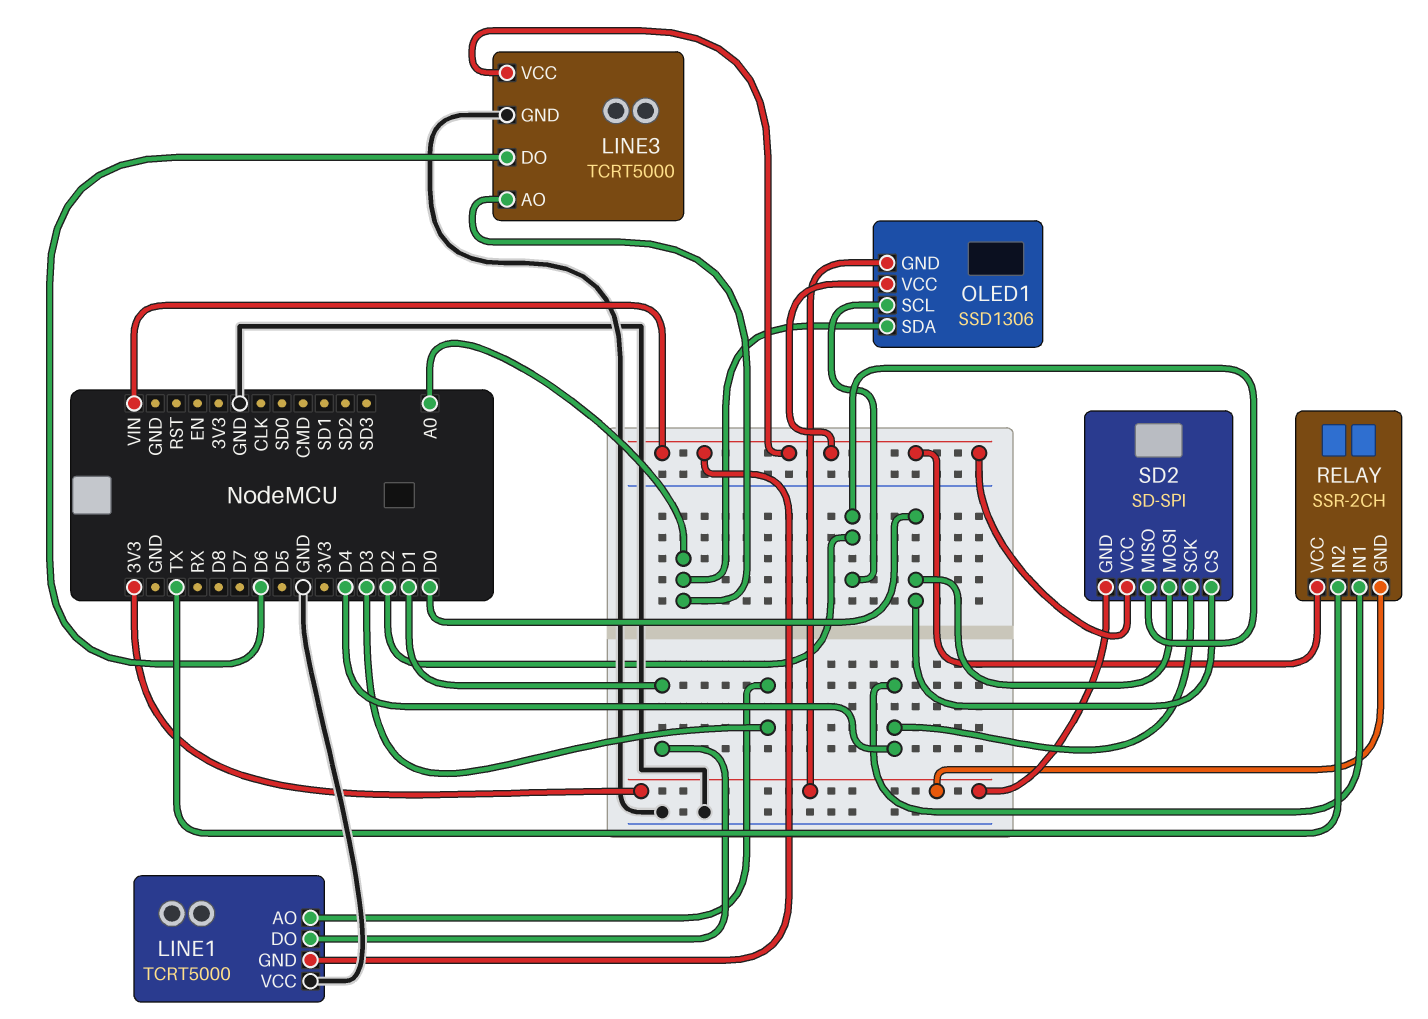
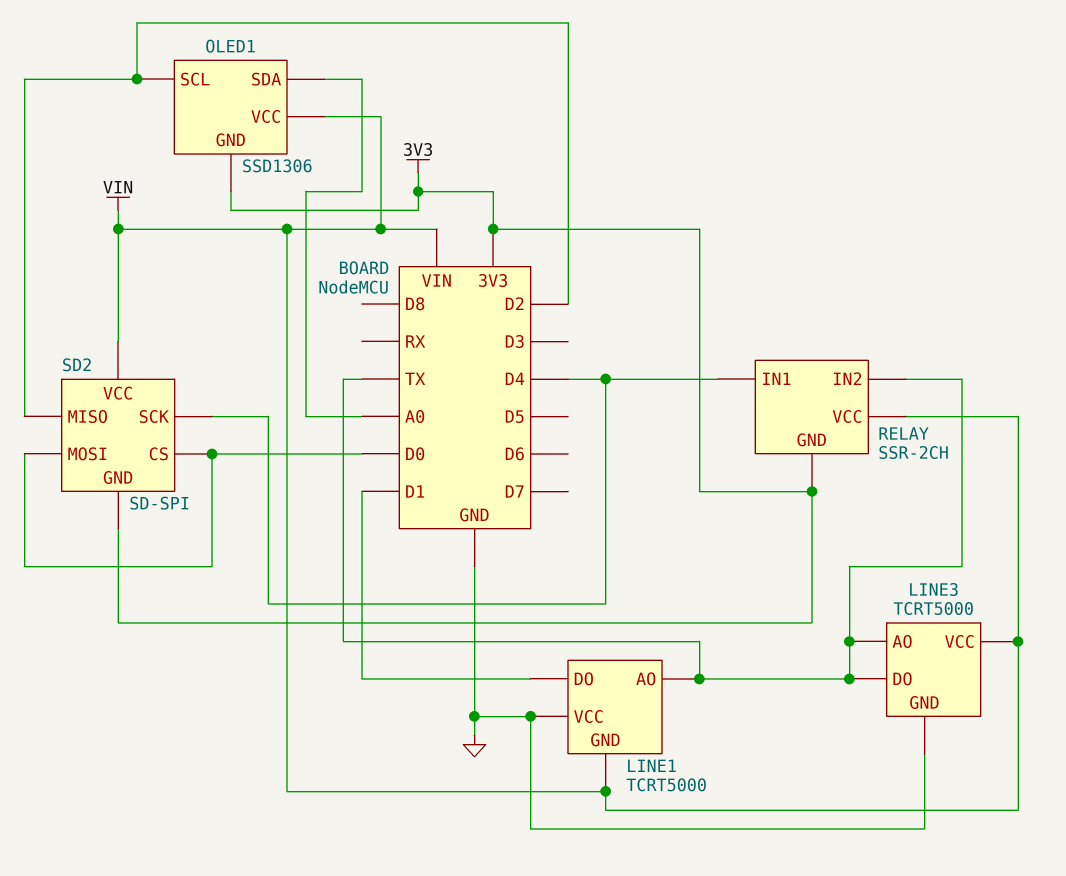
LINE1 pin AO: D3 -> TX
LINE3 pin AO: A0 -> TX
LINE3 pin DO: D6 -> TX

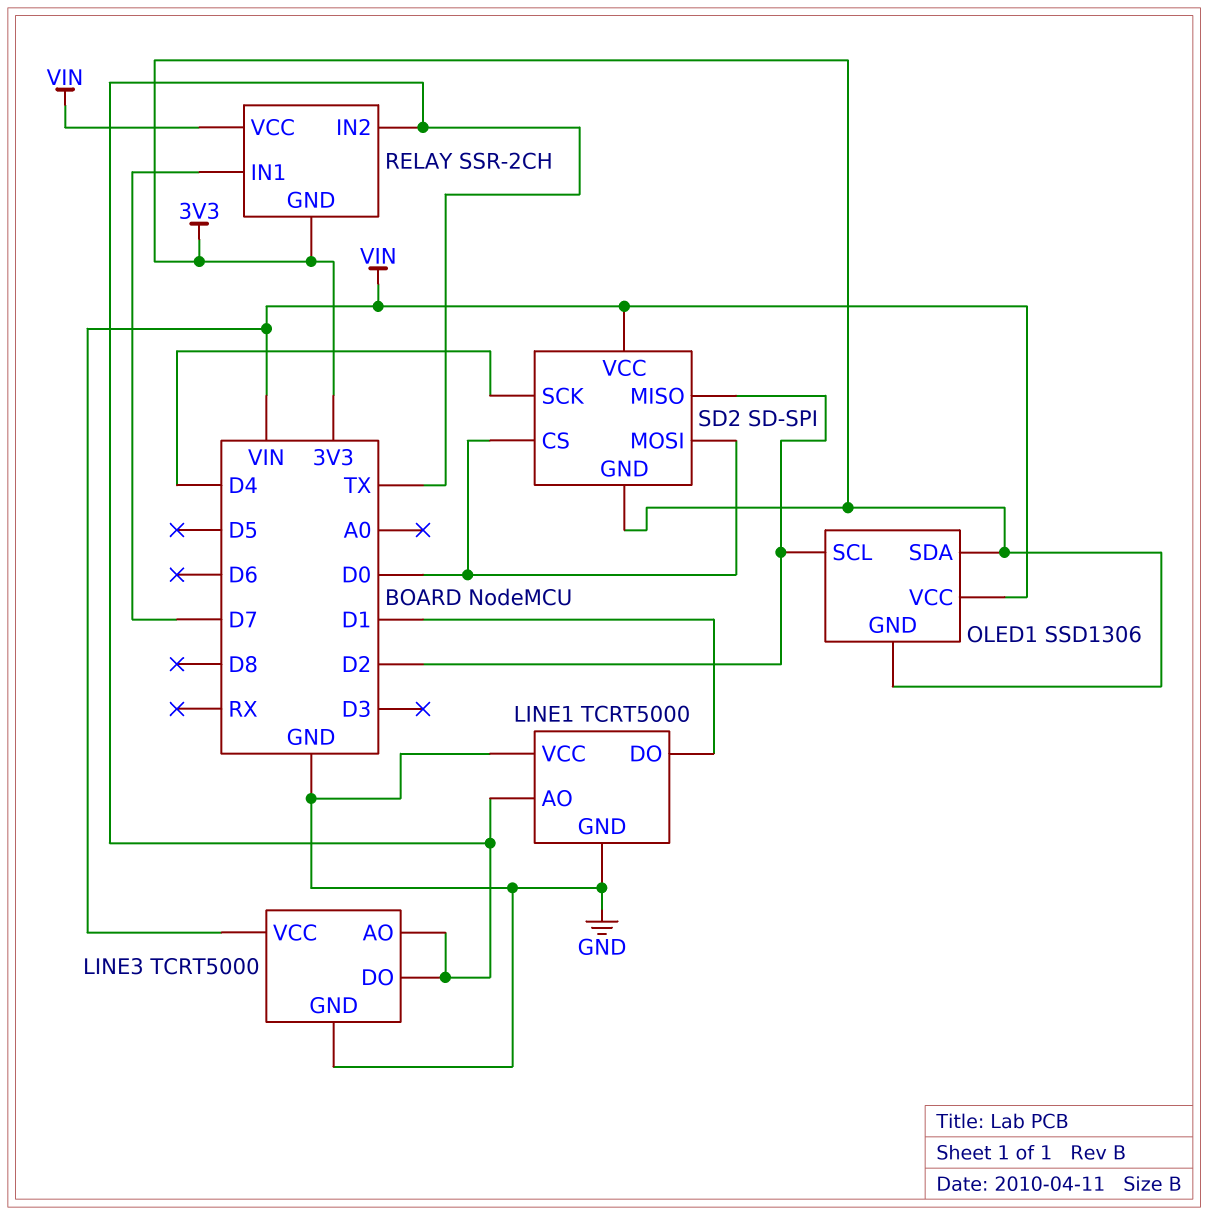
LINE1 pin GND: VIN -> GND
OLED1 pin SDA: A0 -> 3V3
RELAY pin IN1: D4 -> D7

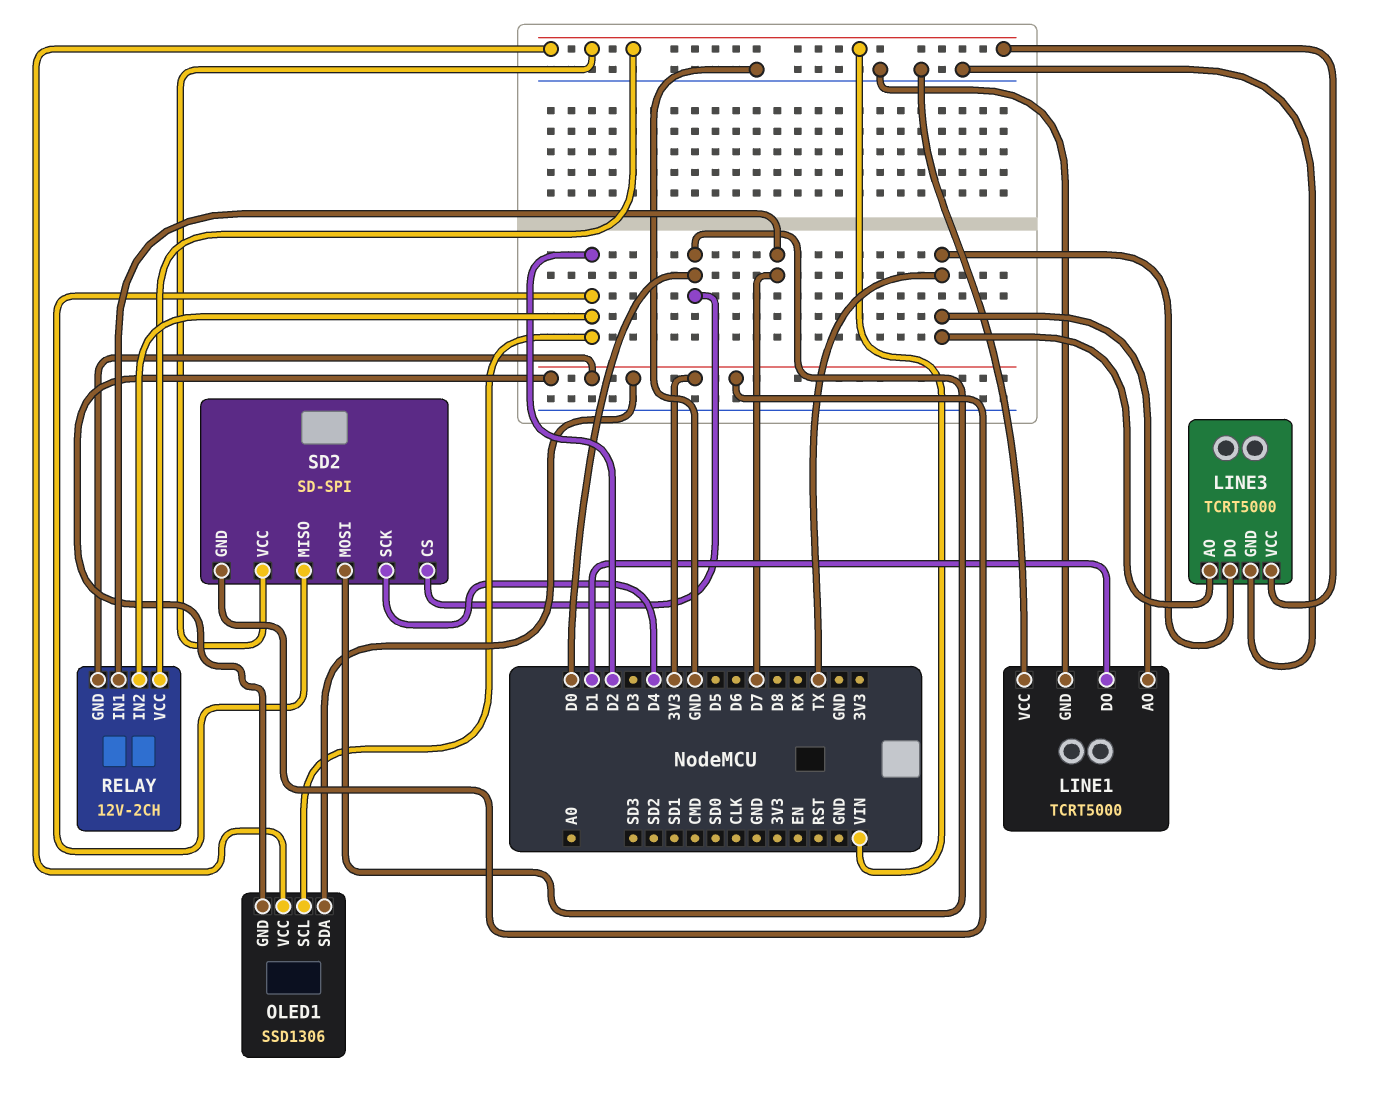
RELAY: SSR-2CH -> 12V-2CH
RELAY pin IN2: TX -> D2

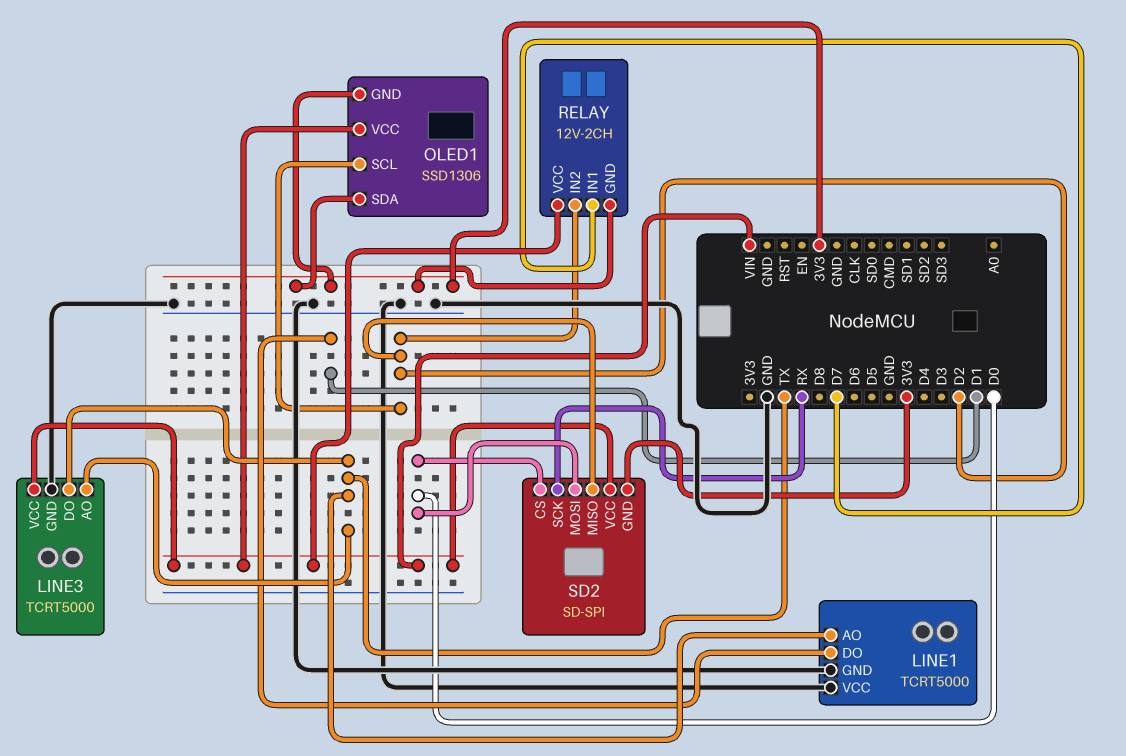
SD2 pin SCK: D4 -> RX

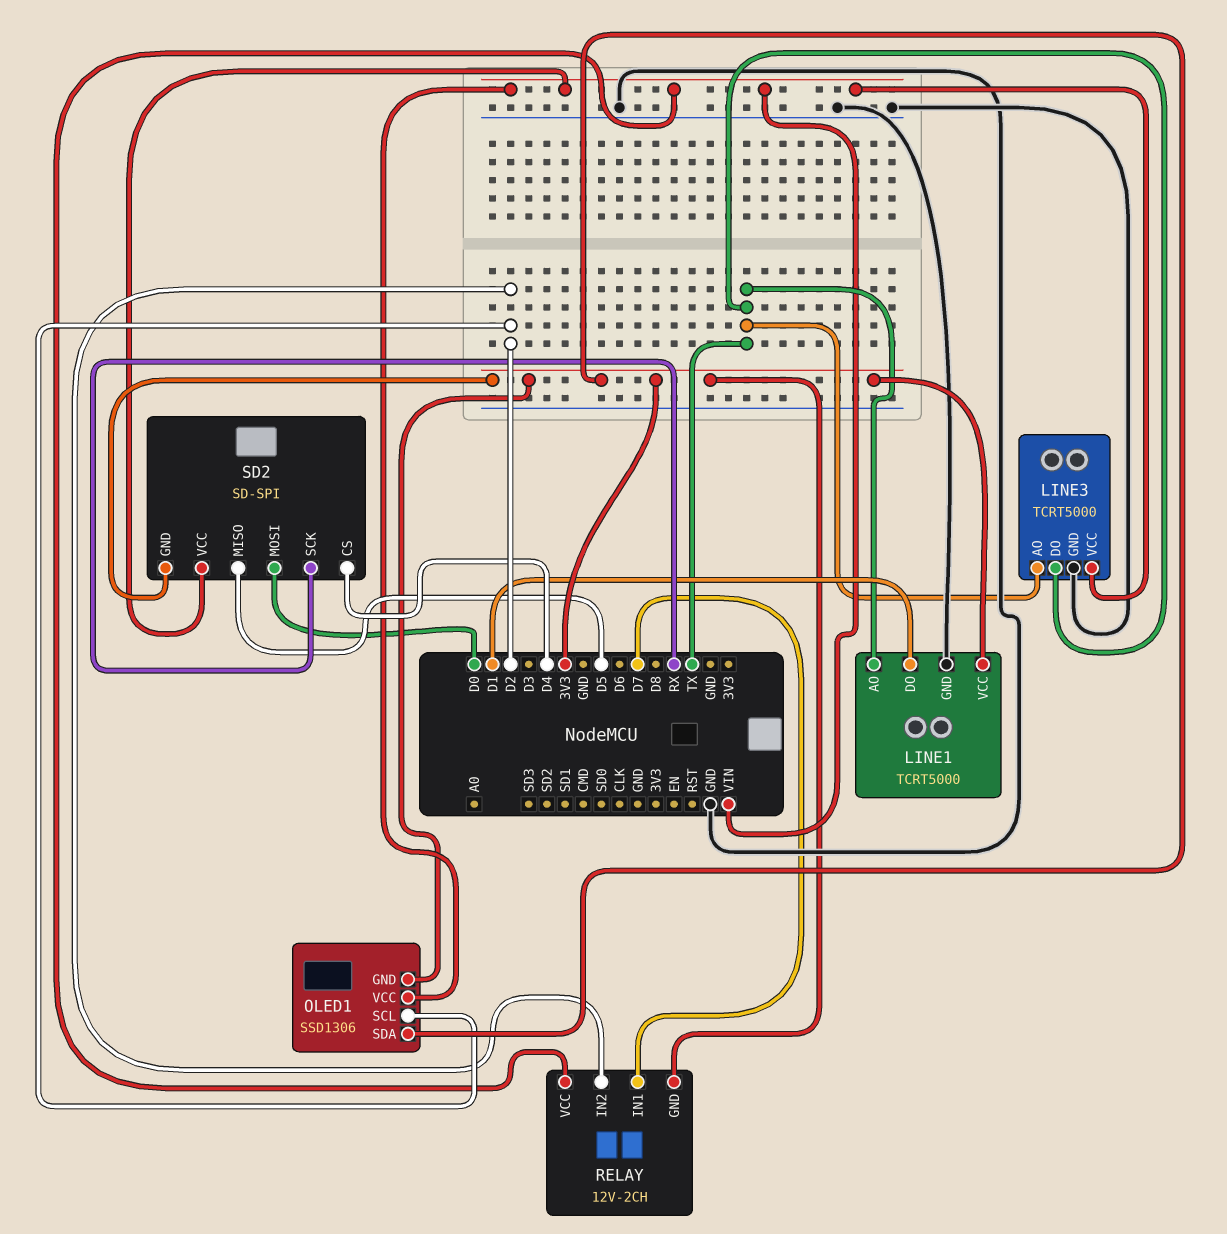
LINE1 pin VCC: GND -> 3V3
SD2 pin CS: D0 -> D4
SD2 pin MISO: D2 -> D5

